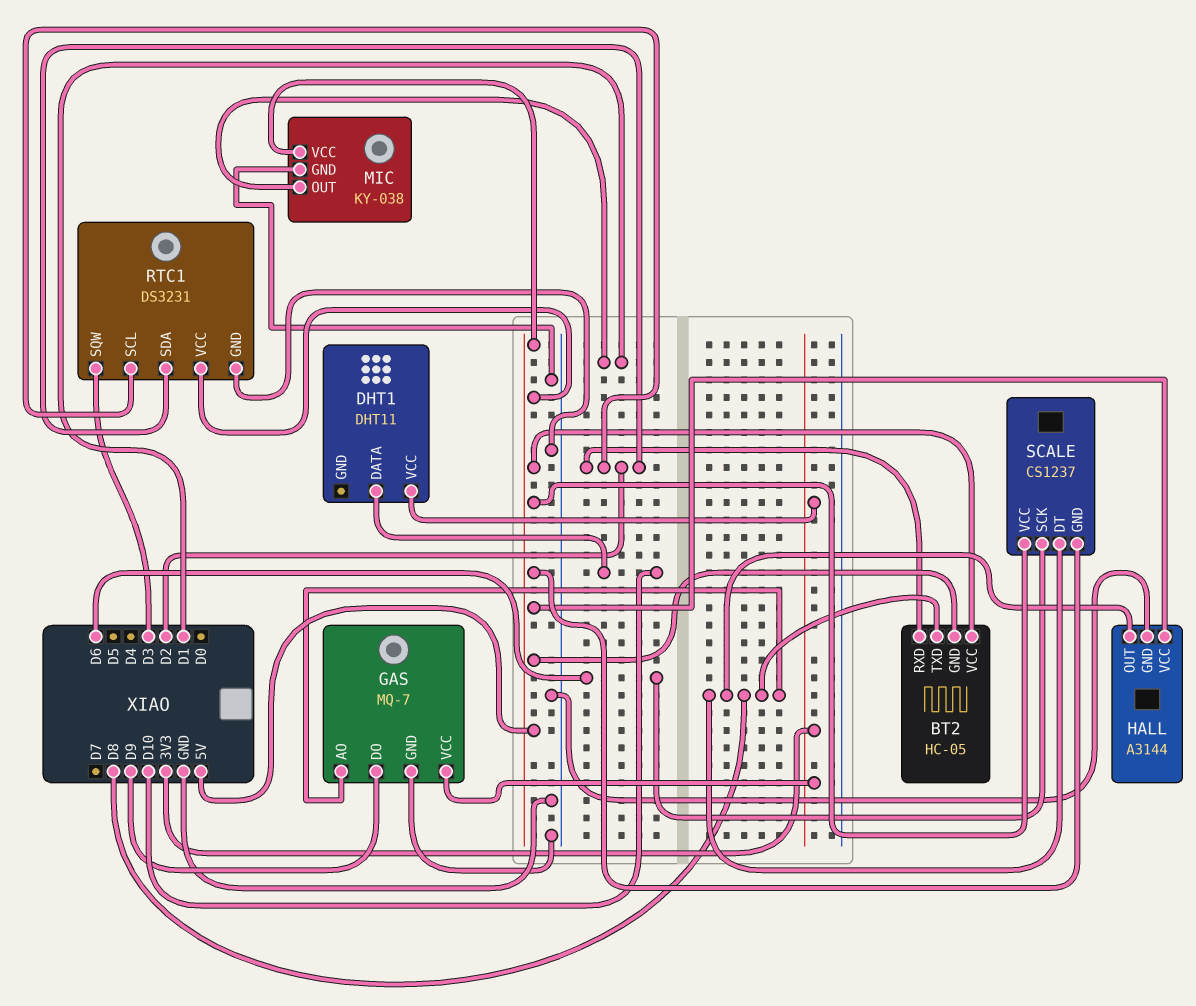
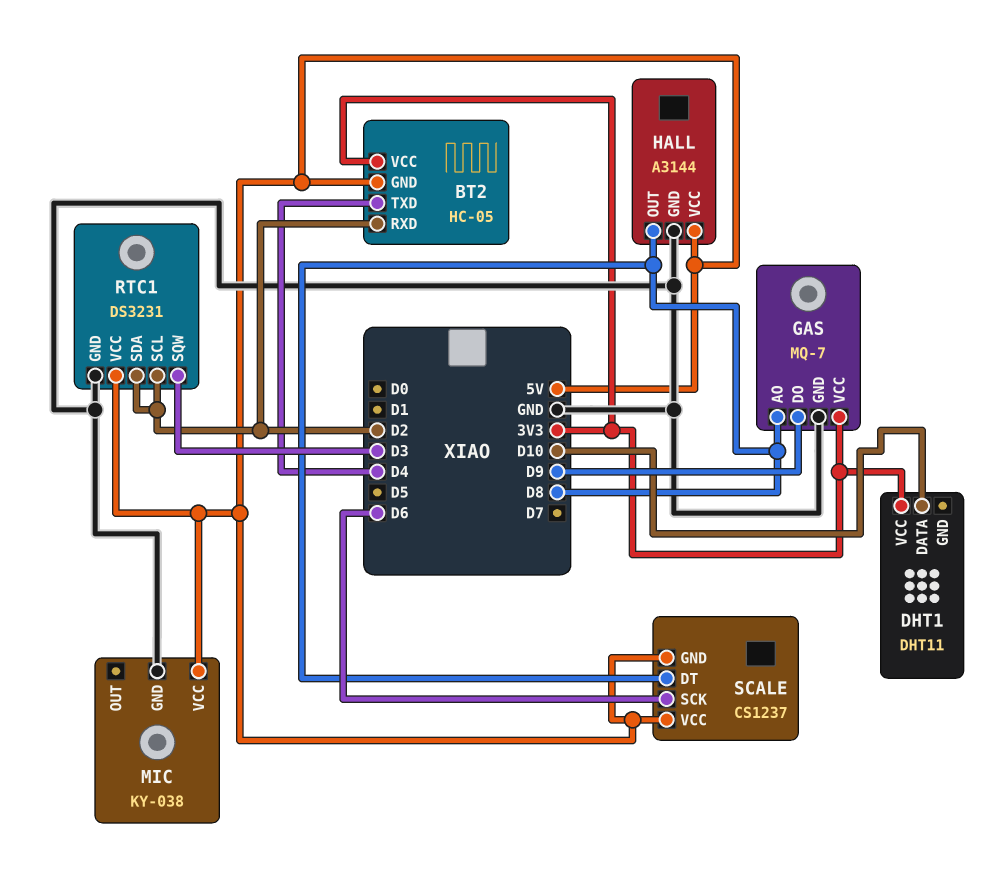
BT2 pin TXD: D8 -> D4
BT2 pin VCC: 5V -> 3V3
MIC pin OUT: D1 -> none

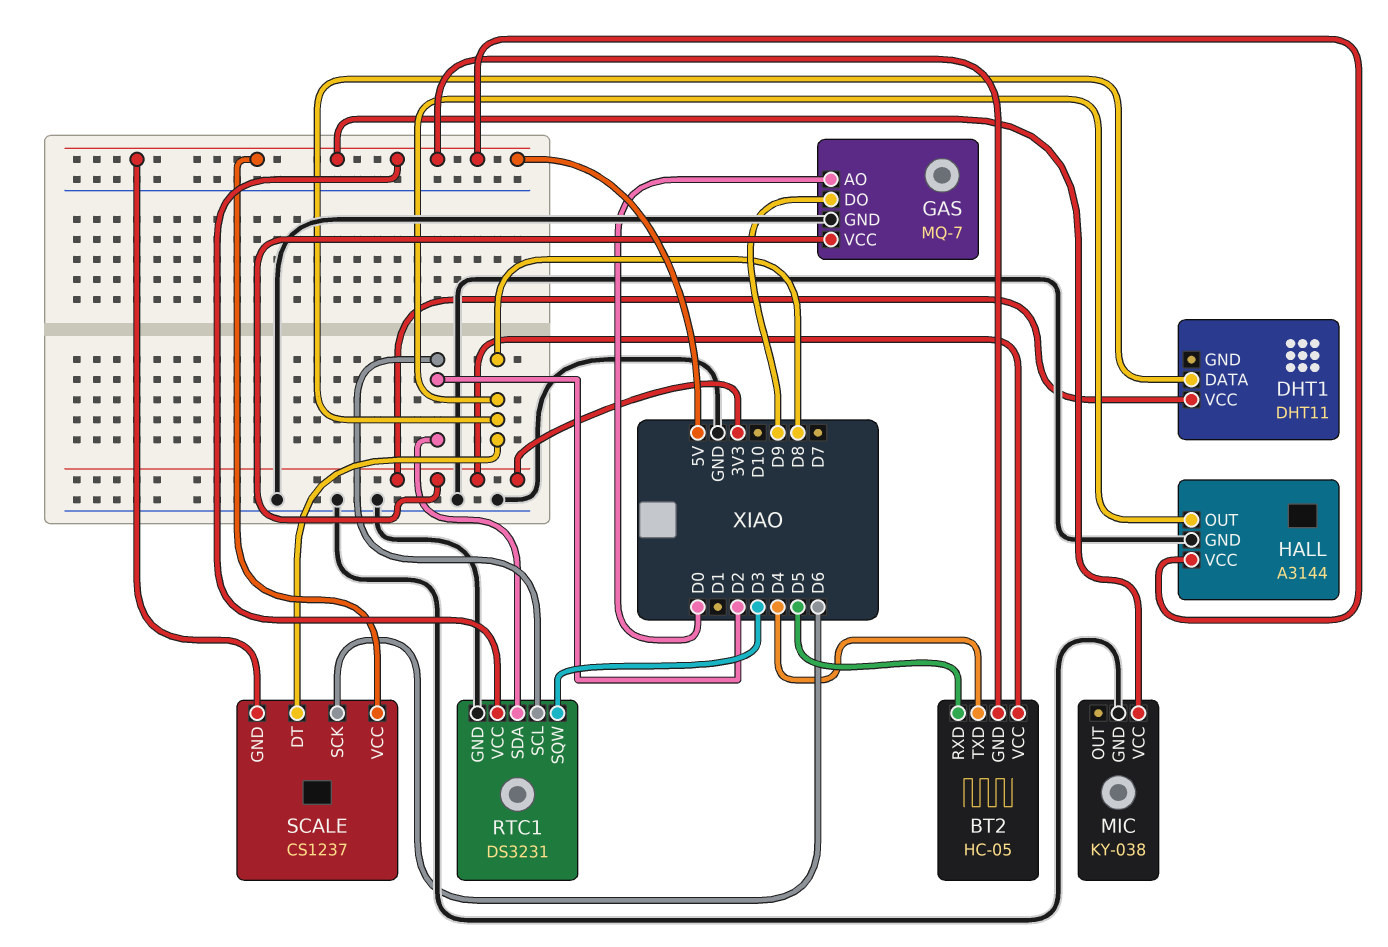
BT2 pin RXD: D2 -> D5
DHT1 pin DATA: D10 -> D8
GAS pin AO: D8 -> D0

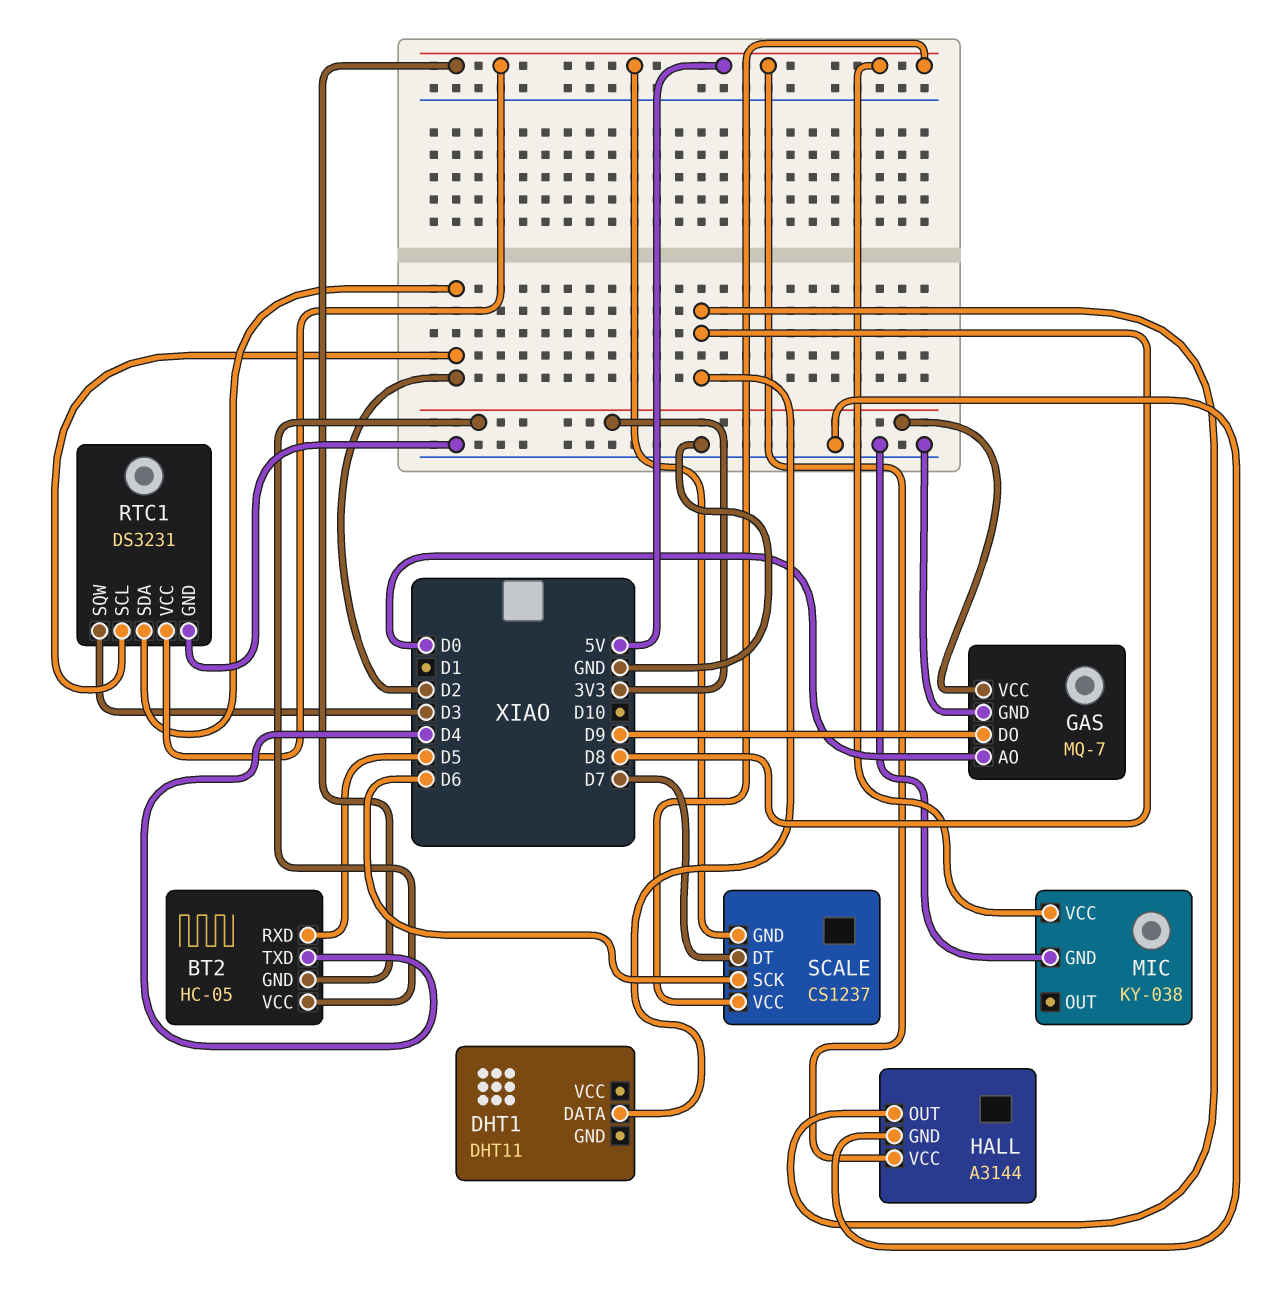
DHT1 pin VCC: 3V3 -> none
SCALE pin DT: D8 -> D7

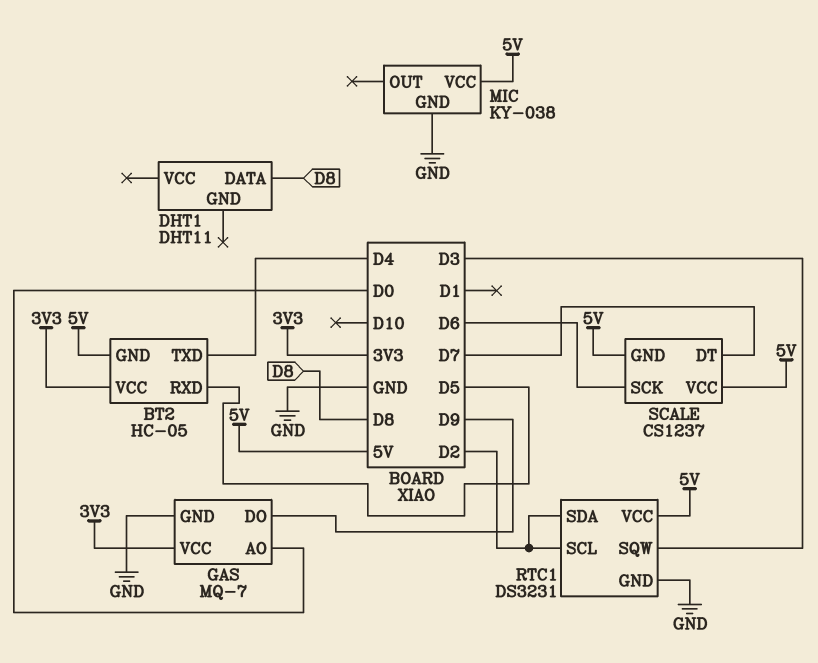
HALL: A3144 -> none
HALL pin GND: GND -> none
HALL pin OUT: D8 -> none
HALL pin VCC: 5V -> none

